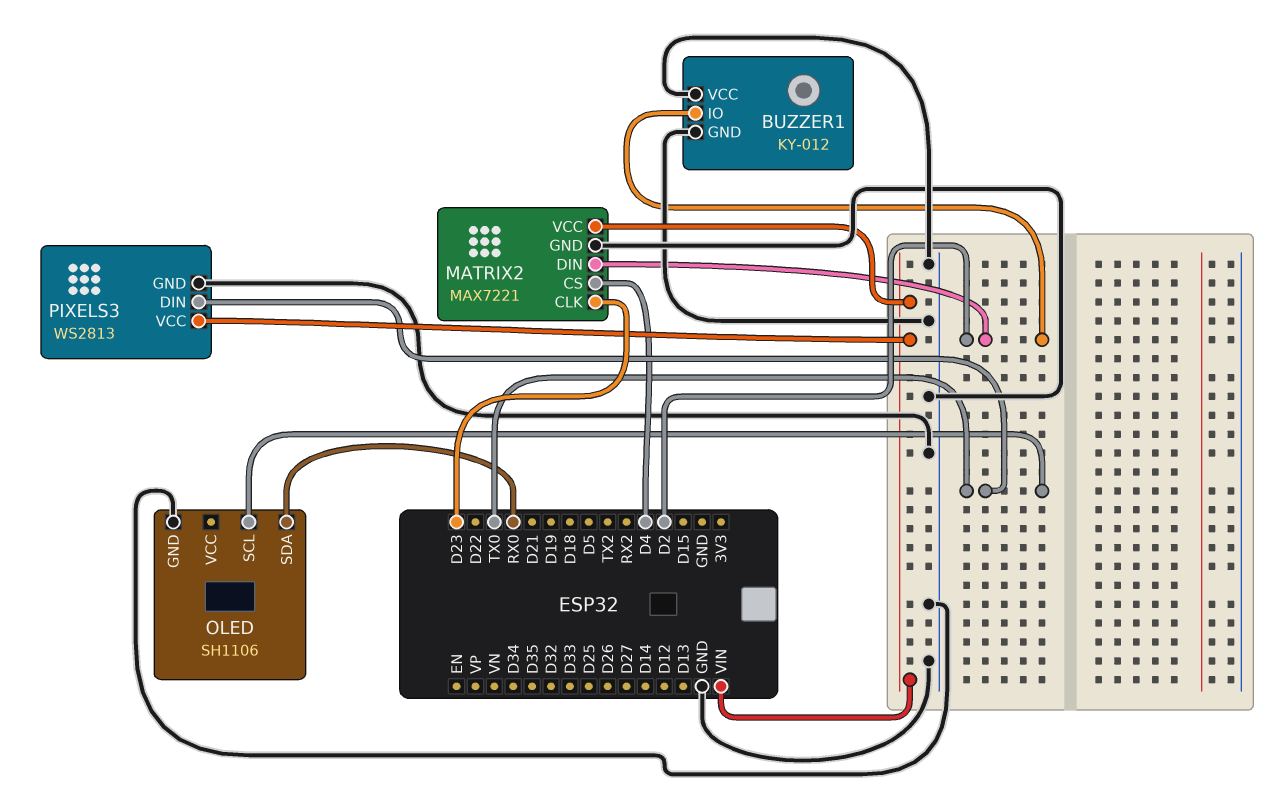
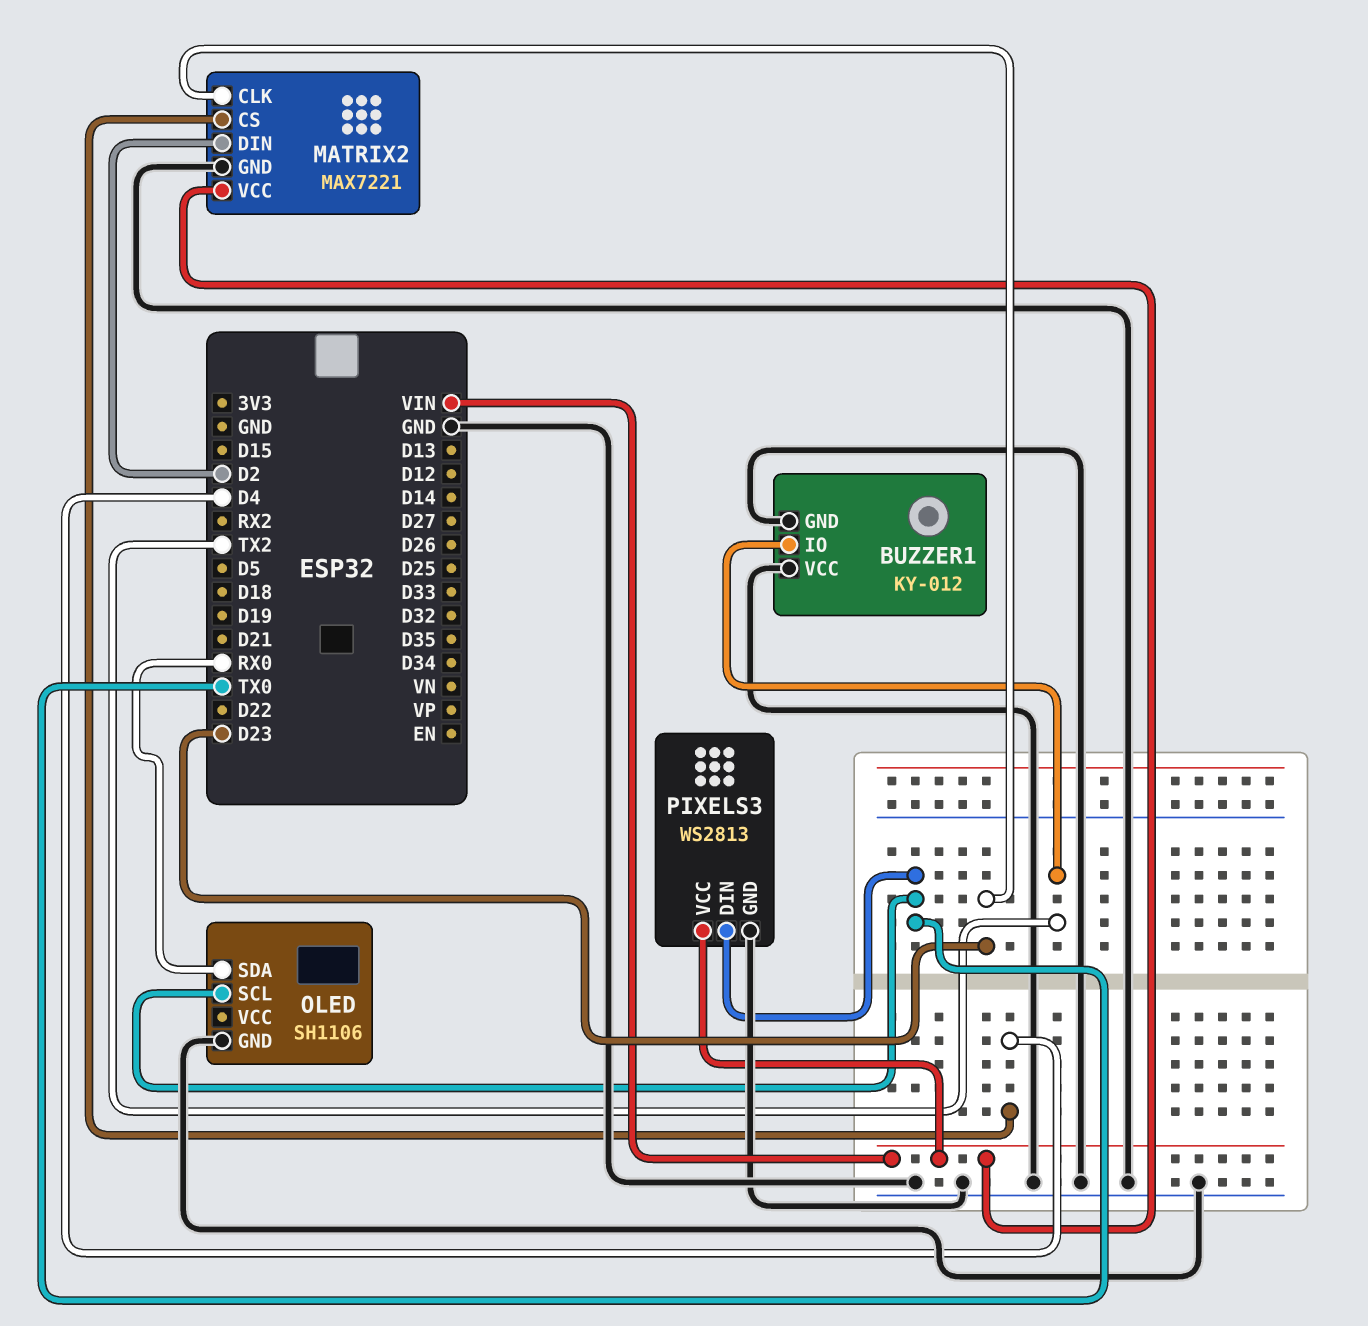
BUZZER1 pin IO: D2 -> TX2

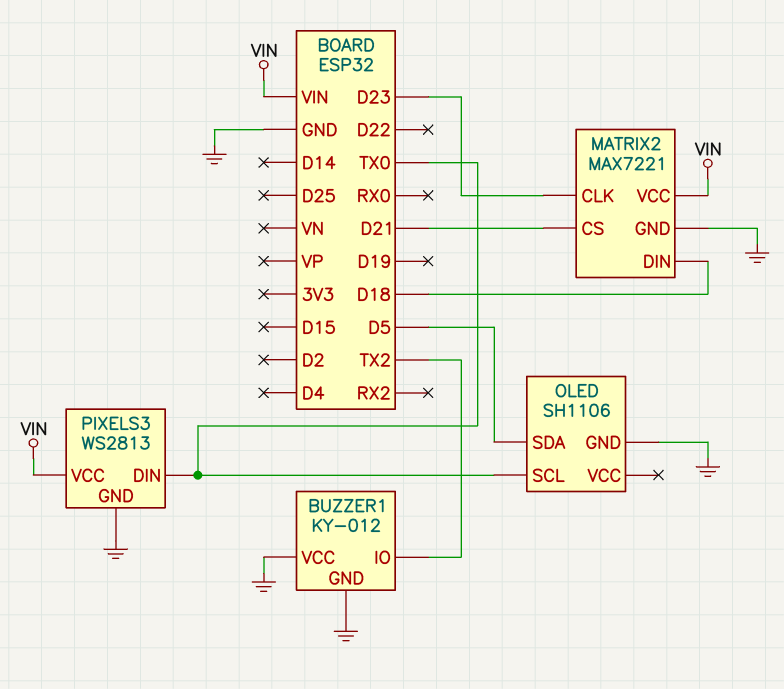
MATRIX2 pin CS: D4 -> D21
MATRIX2 pin DIN: D2 -> D18
OLED pin SDA: RX0 -> D5

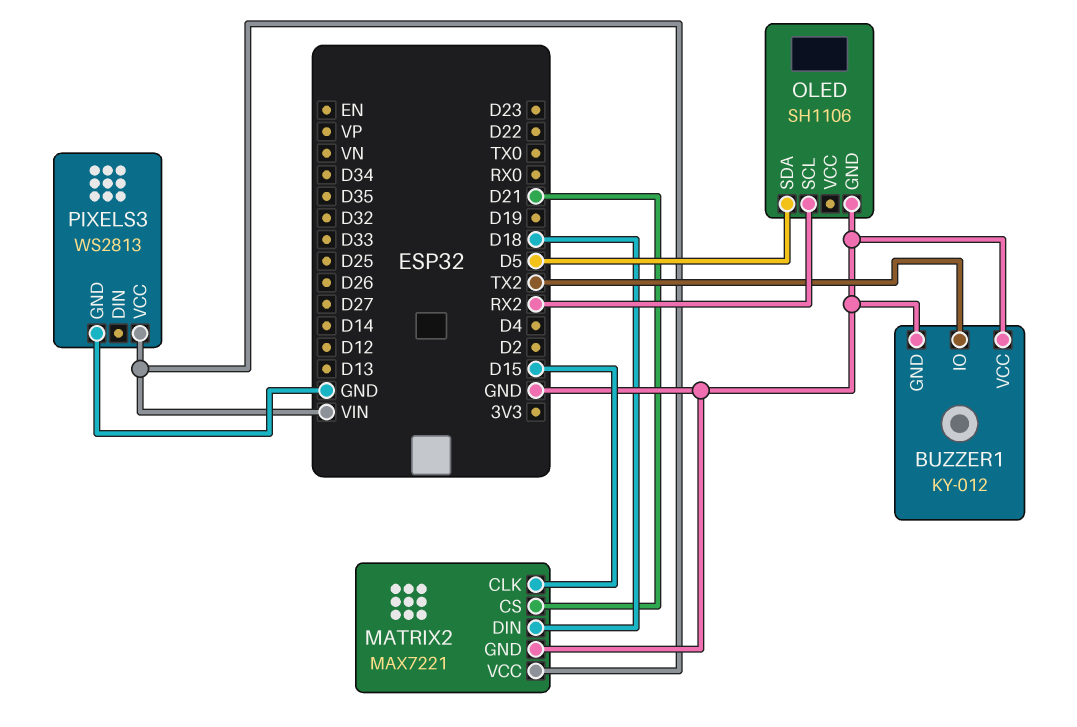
MATRIX2 pin CLK: D23 -> D15
OLED pin SCL: TX0 -> RX2
PIXELS3 pin DIN: TX0 -> none

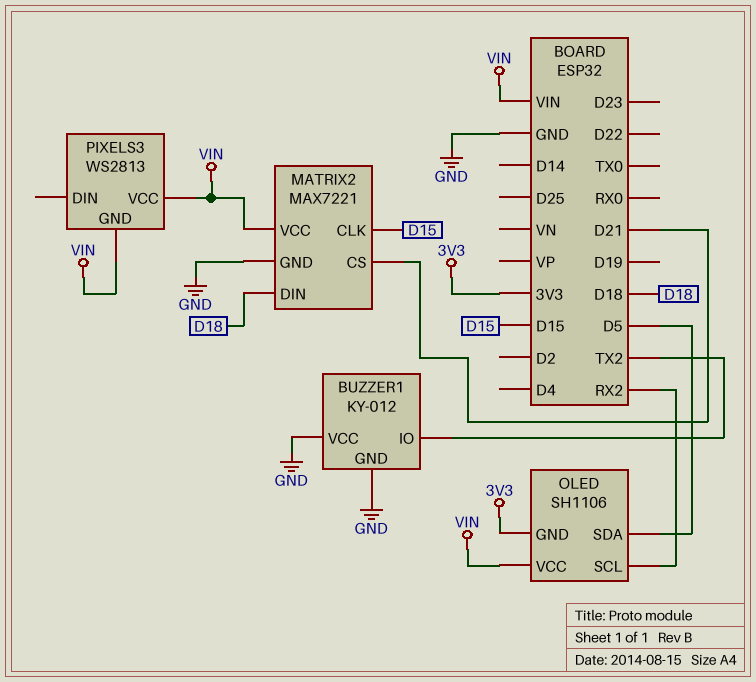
OLED pin GND: GND -> 3V3
OLED pin VCC: none -> VIN
PIXELS3 pin GND: GND -> VIN

